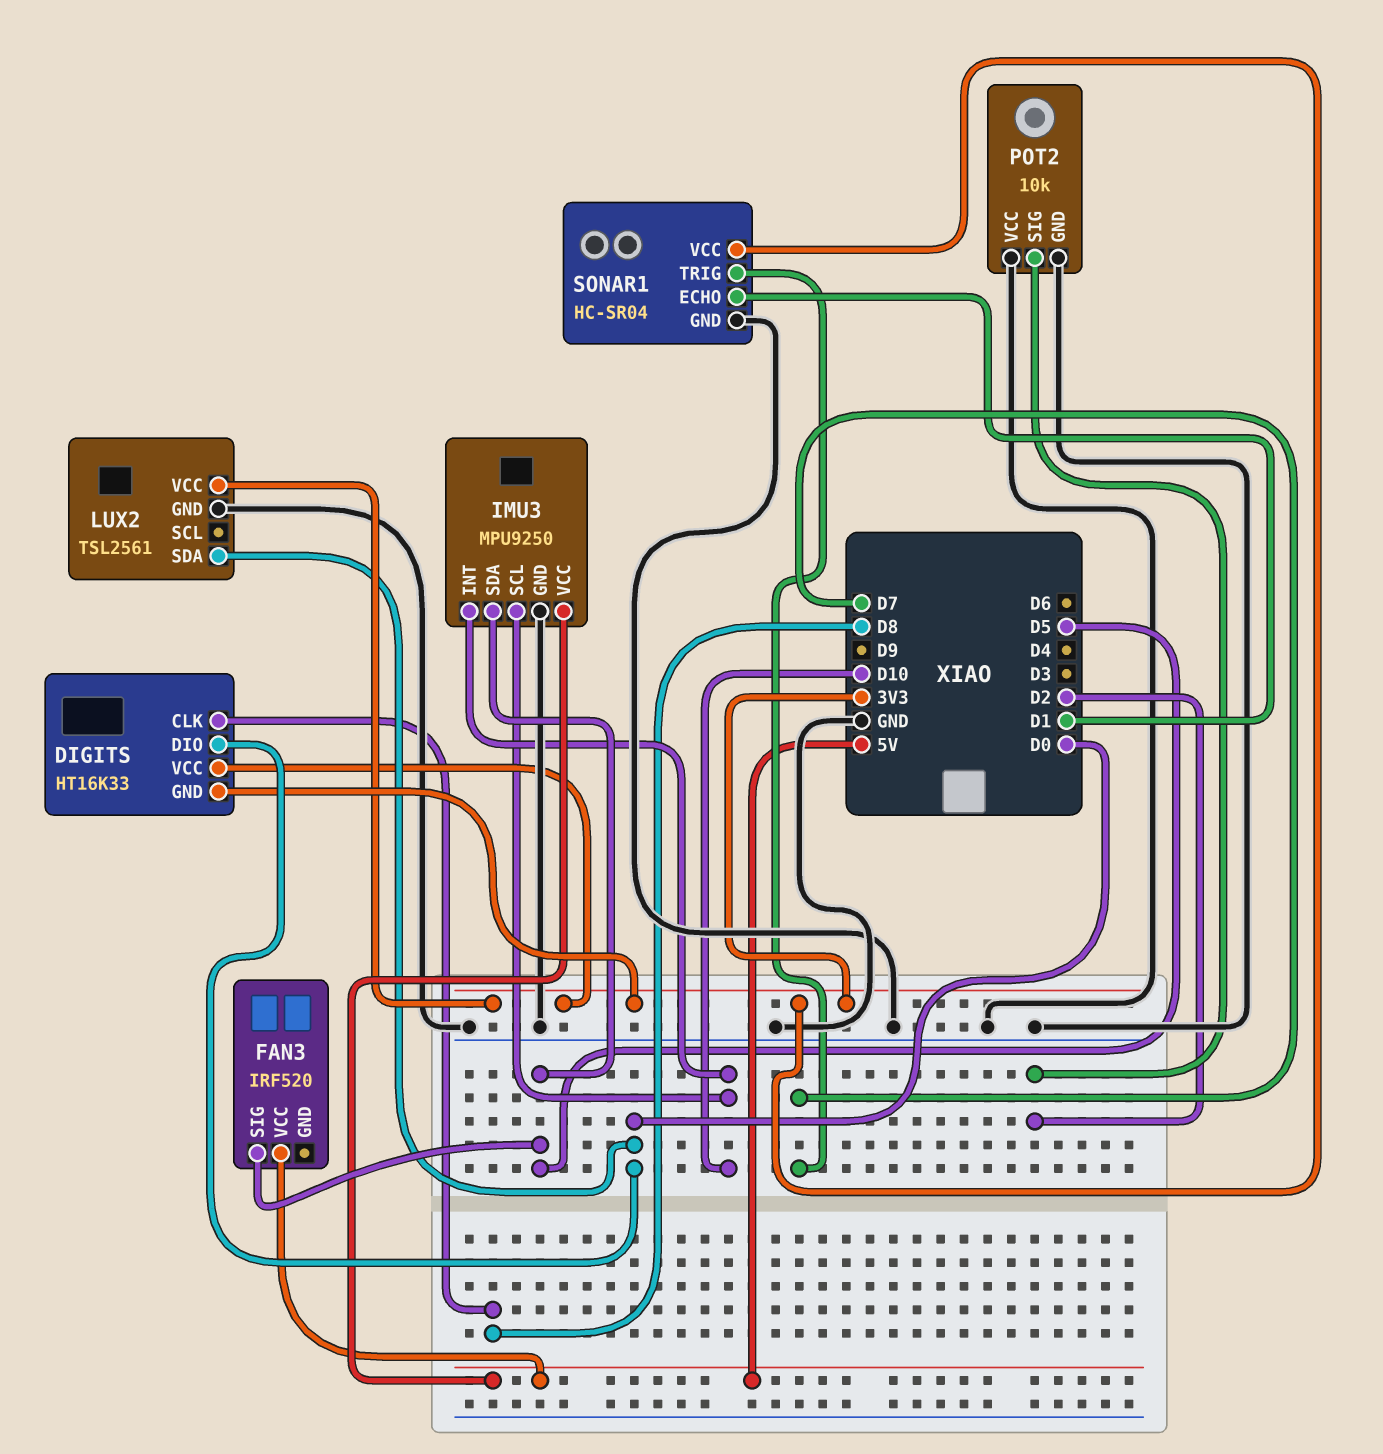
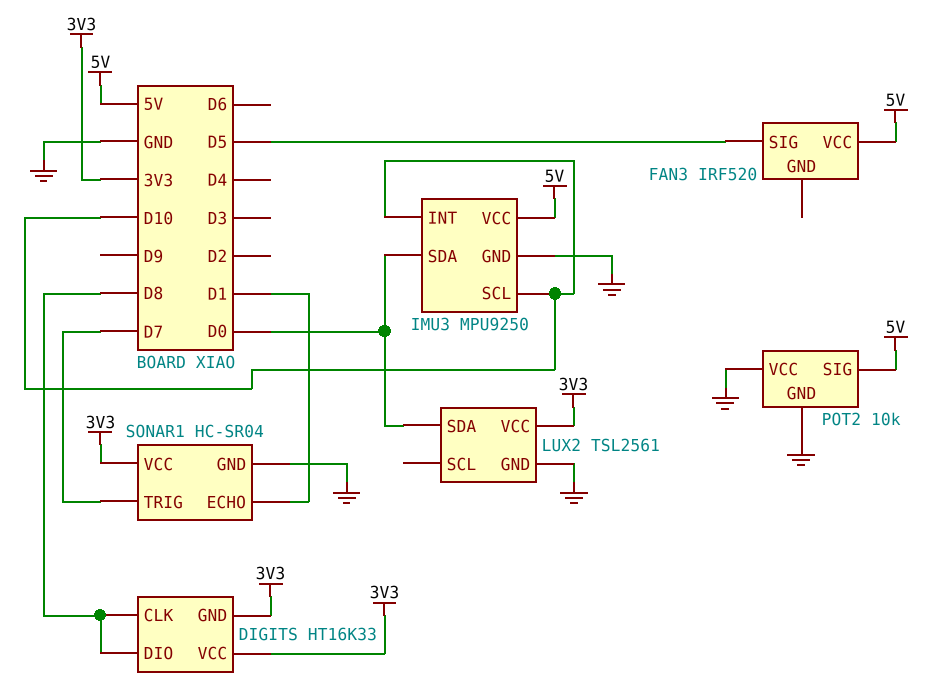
DIGITS pin DIO: D0 -> D8
IMU3 pin SDA: D5 -> D0
POT2 pin SIG: D2 -> 5V

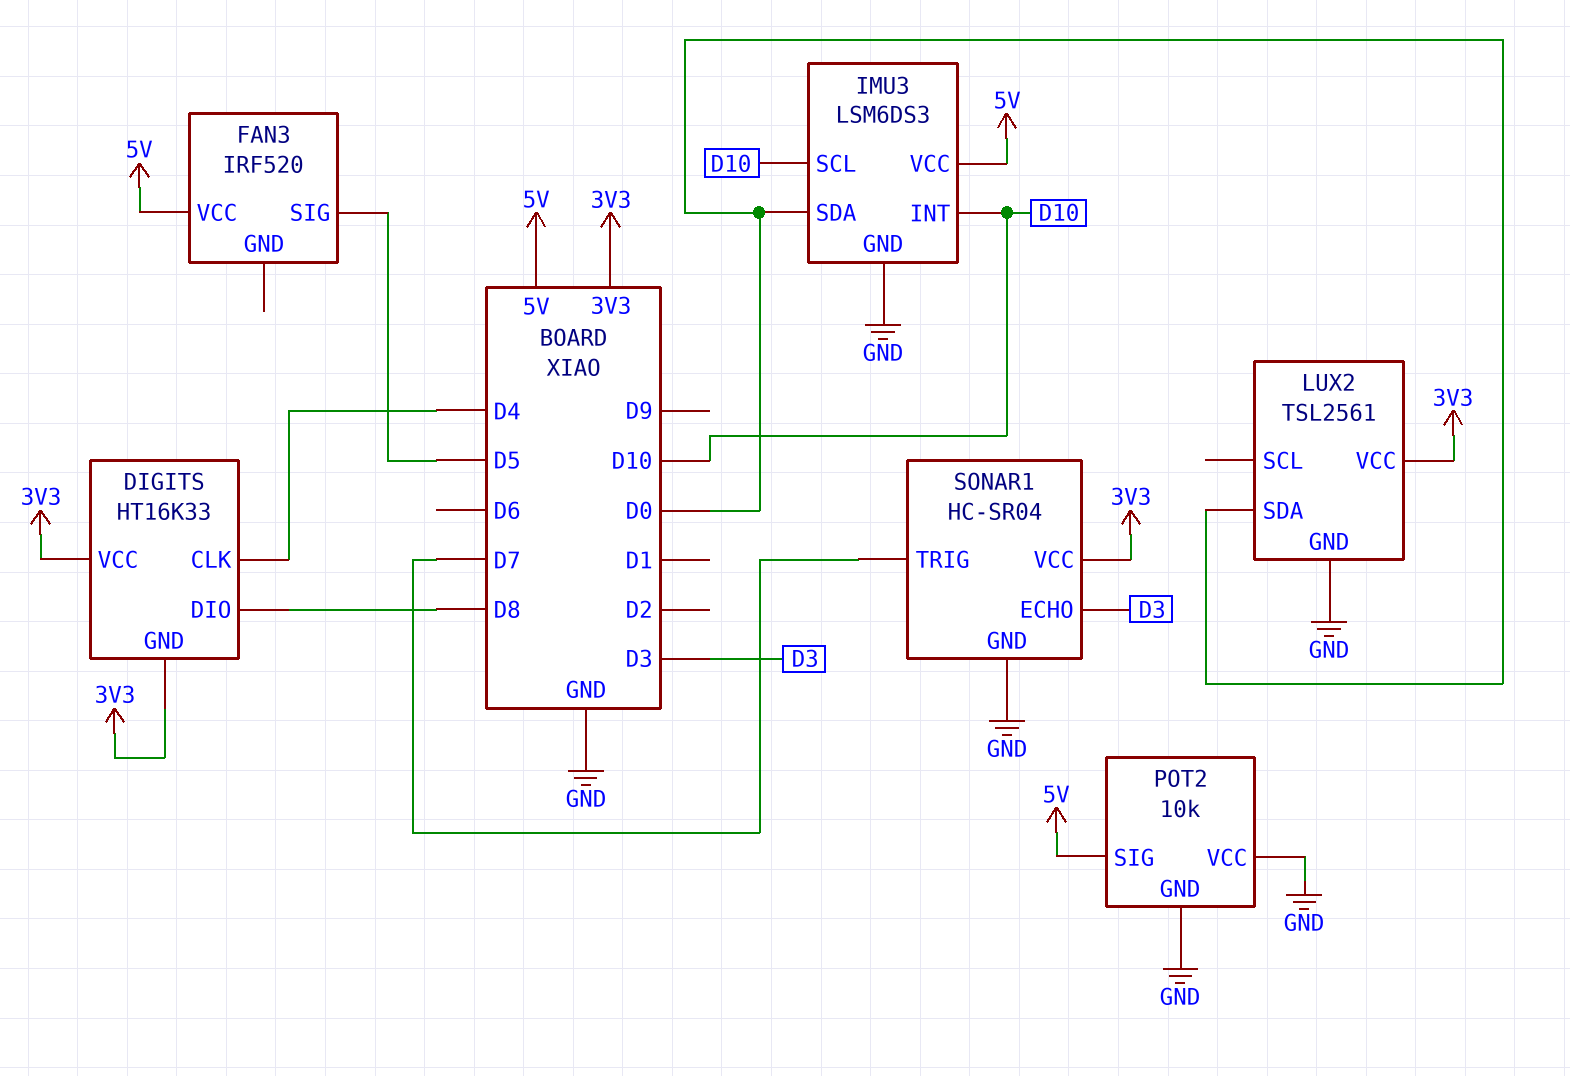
DIGITS pin CLK: D8 -> D4
IMU3: MPU9250 -> LSM6DS3
SONAR1 pin ECHO: D1 -> D3

